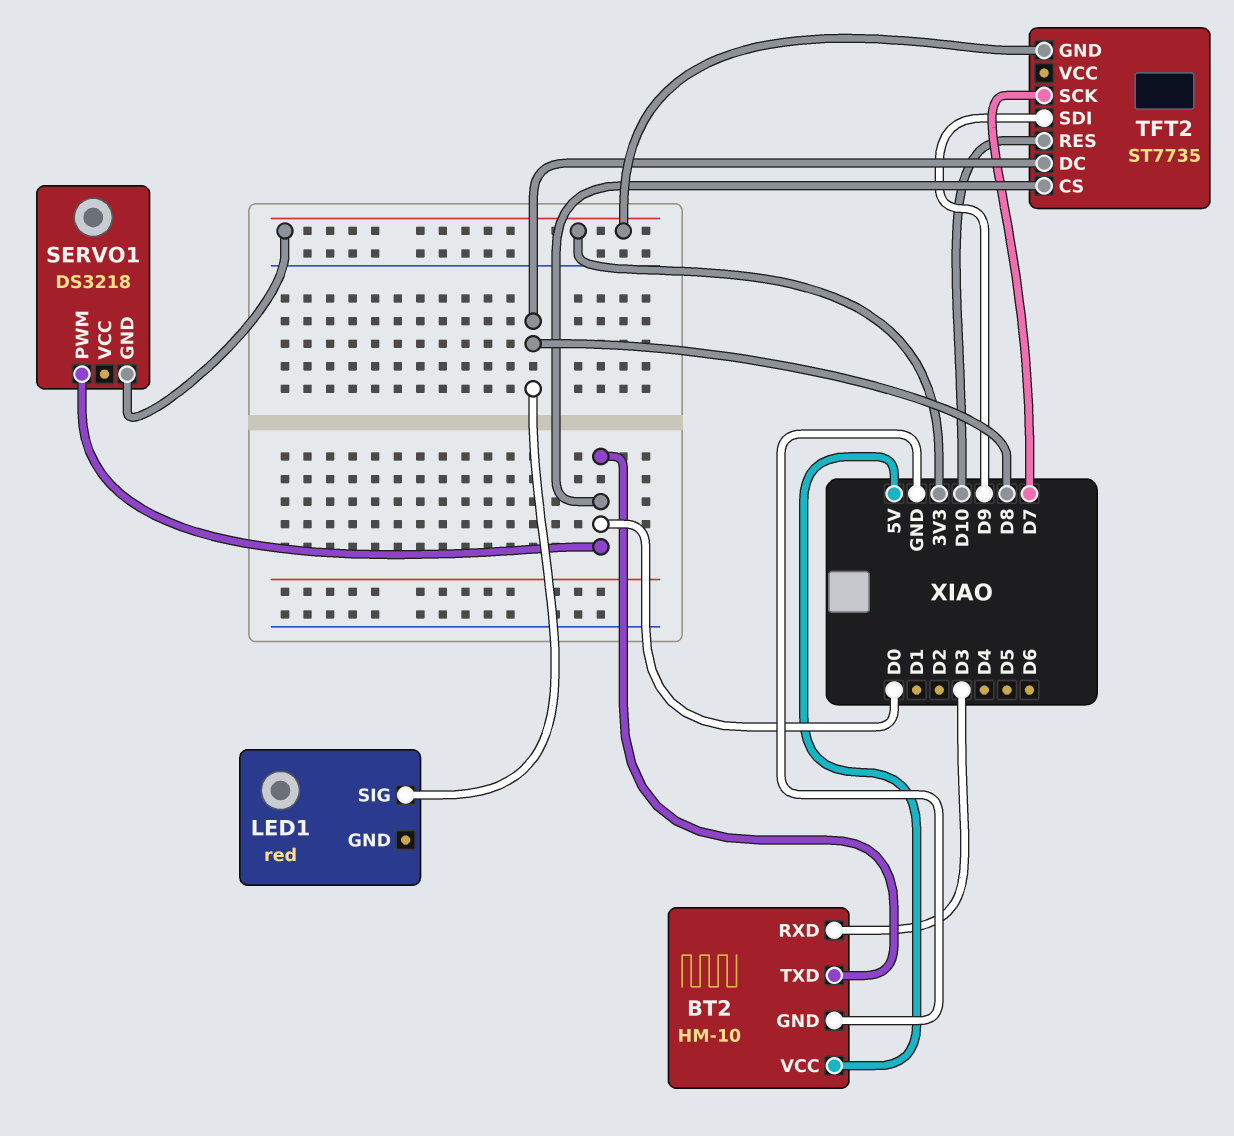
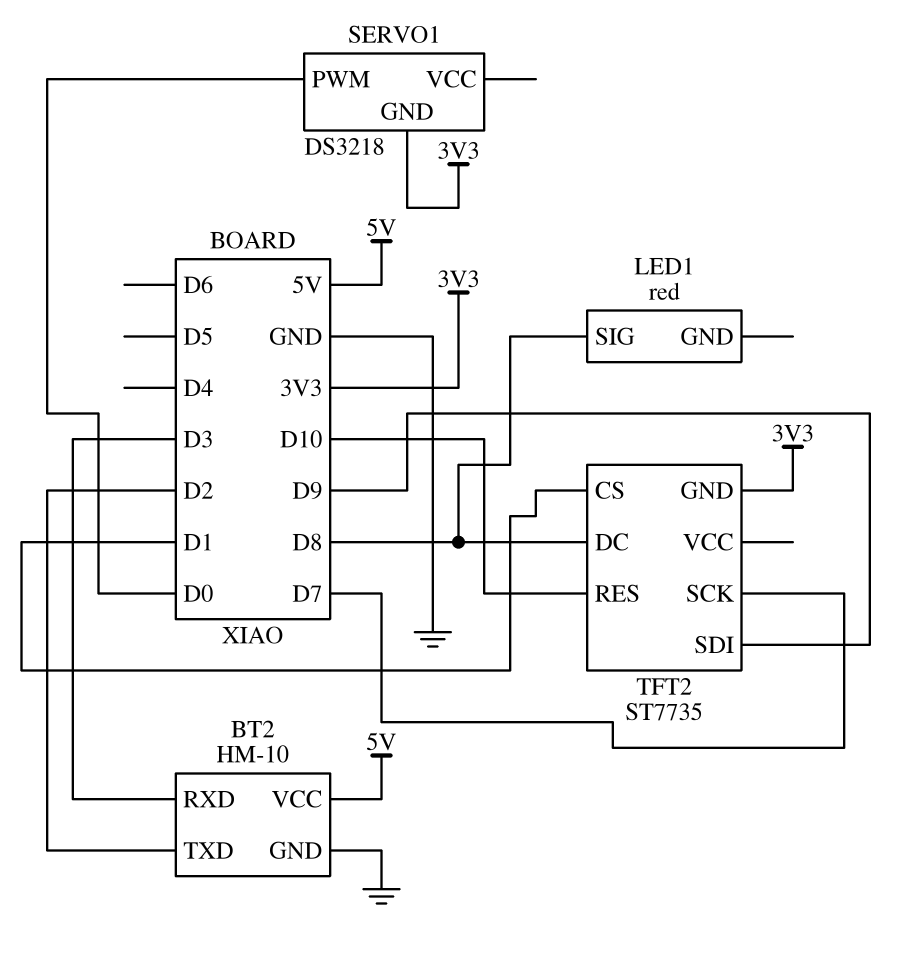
BT2 pin TXD: D0 -> D2
TFT2 pin CS: D0 -> D1

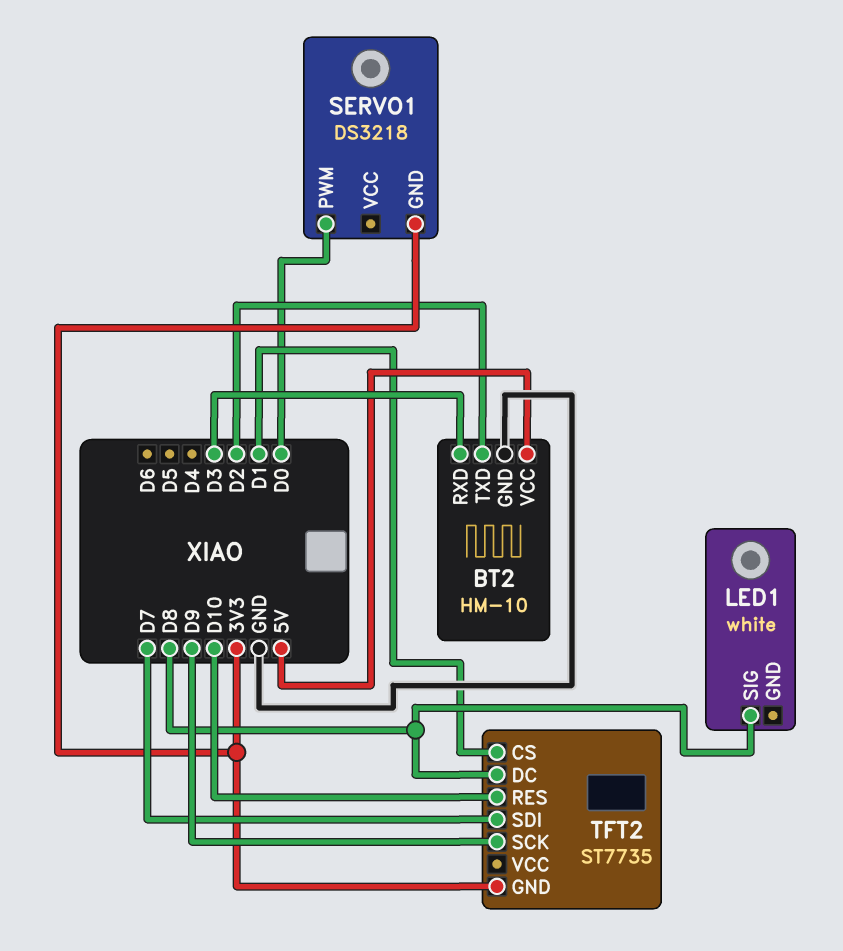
LED1: red -> white
TFT2 pin SCK: D7 -> D9
TFT2 pin SDI: D9 -> D7

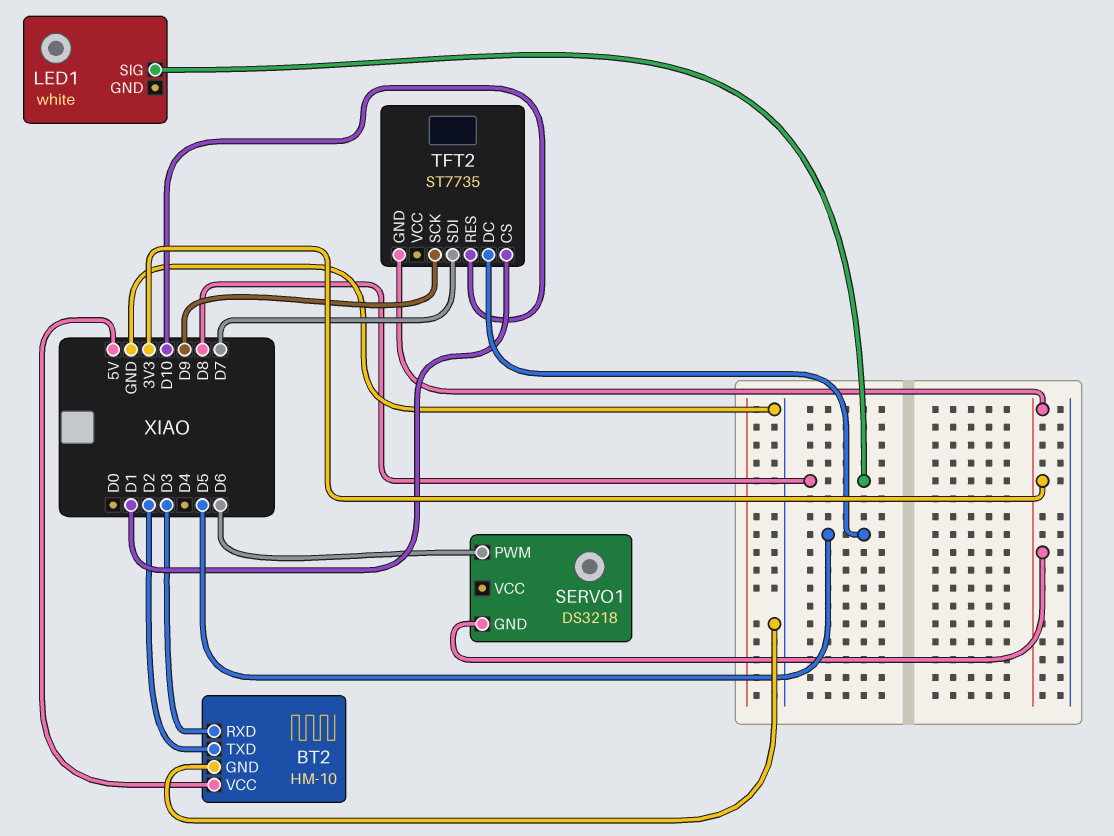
SERVO1 pin PWM: D0 -> D6
TFT2 pin DC: D8 -> D5

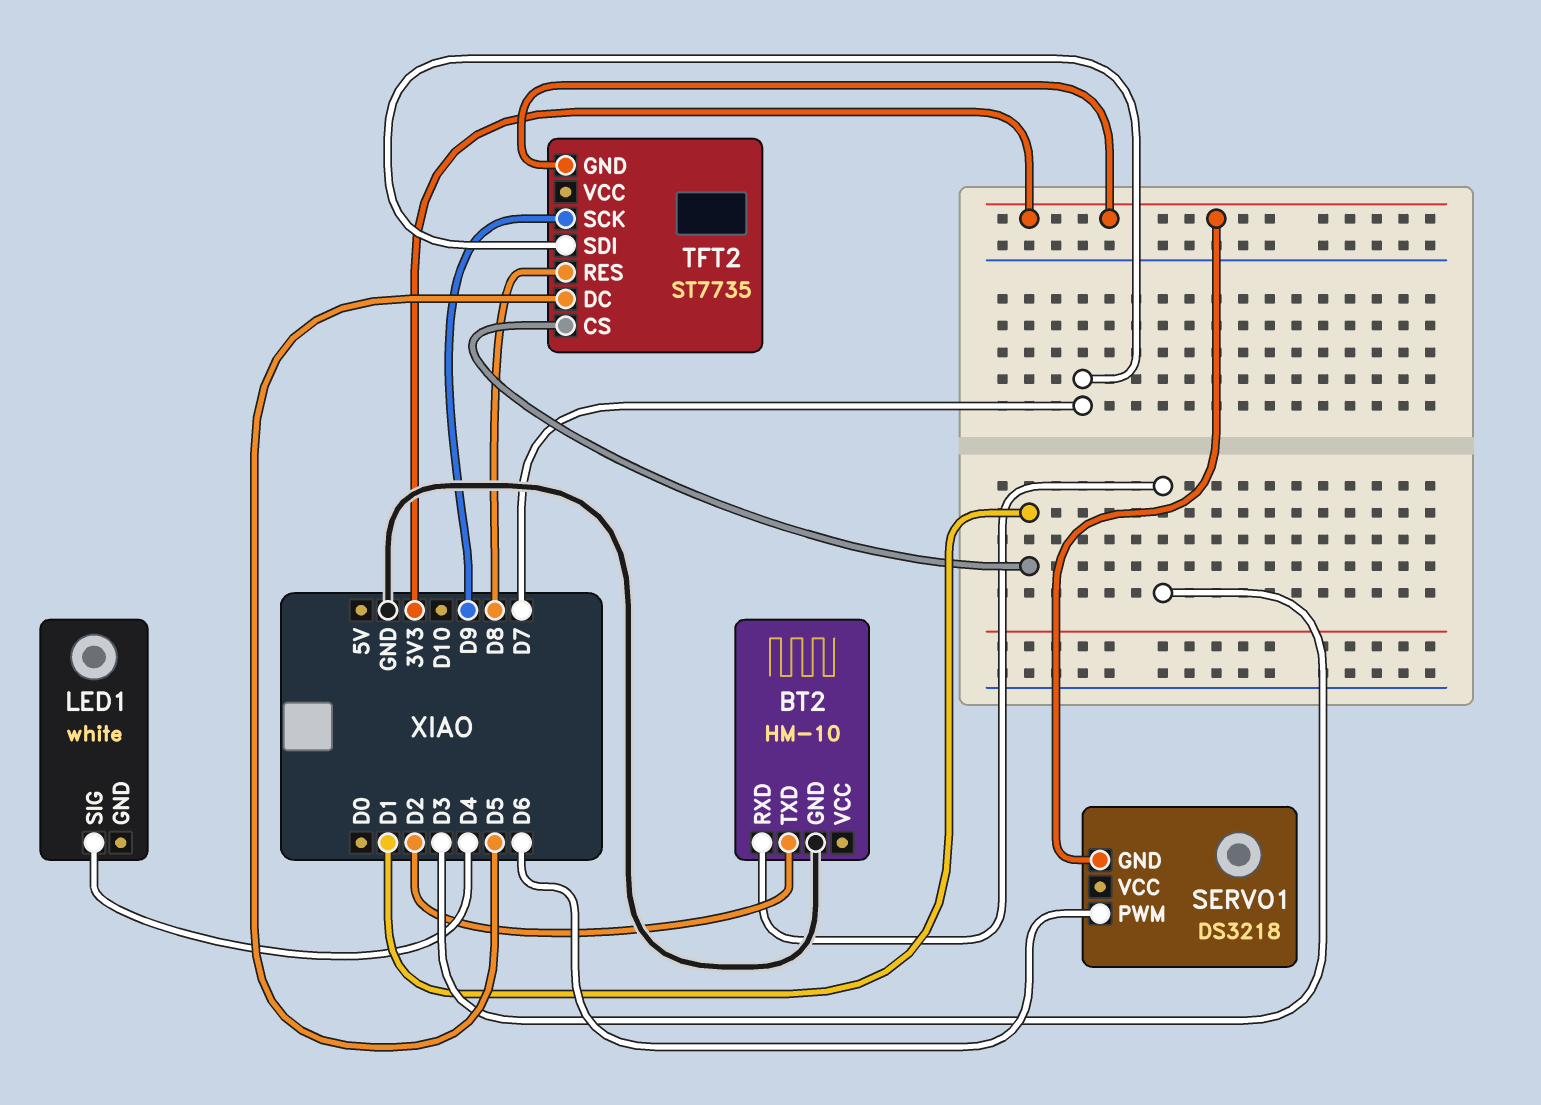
BT2 pin VCC: 5V -> none
LED1 pin SIG: D8 -> D4
TFT2 pin RES: D10 -> D8

